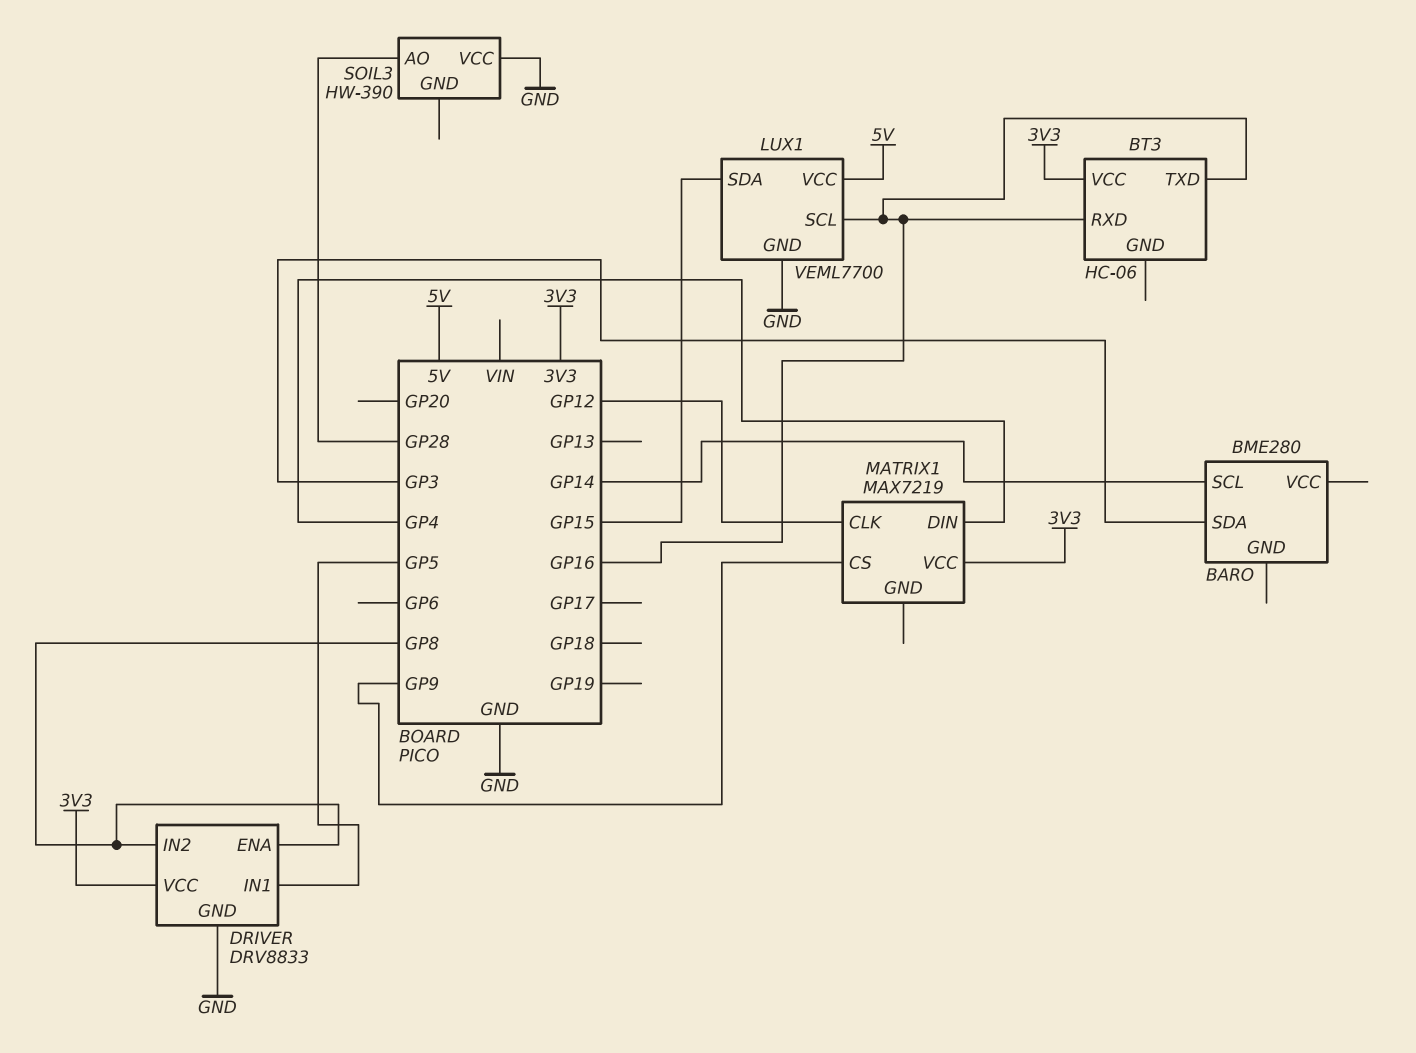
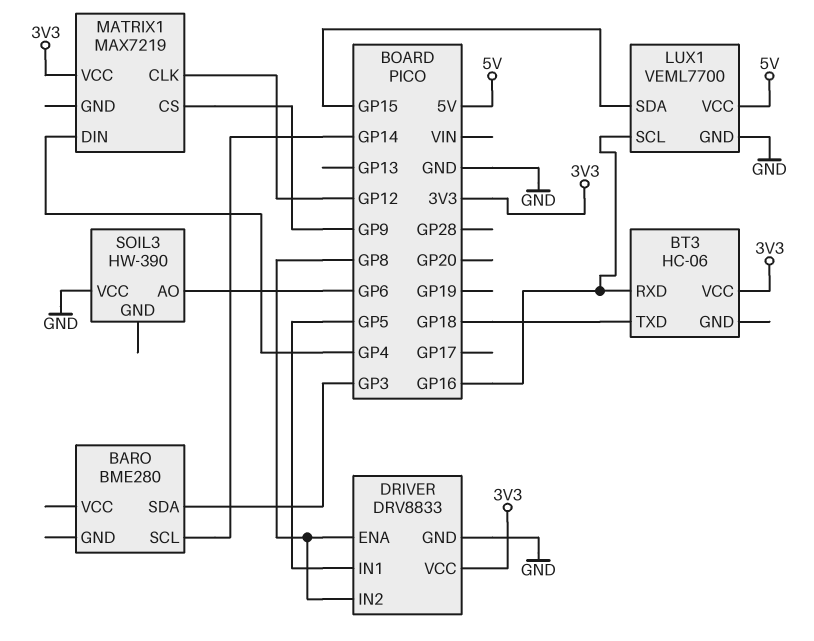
BT3 pin TXD: GP16 -> GP18
SOIL3 pin AO: GP28 -> GP6

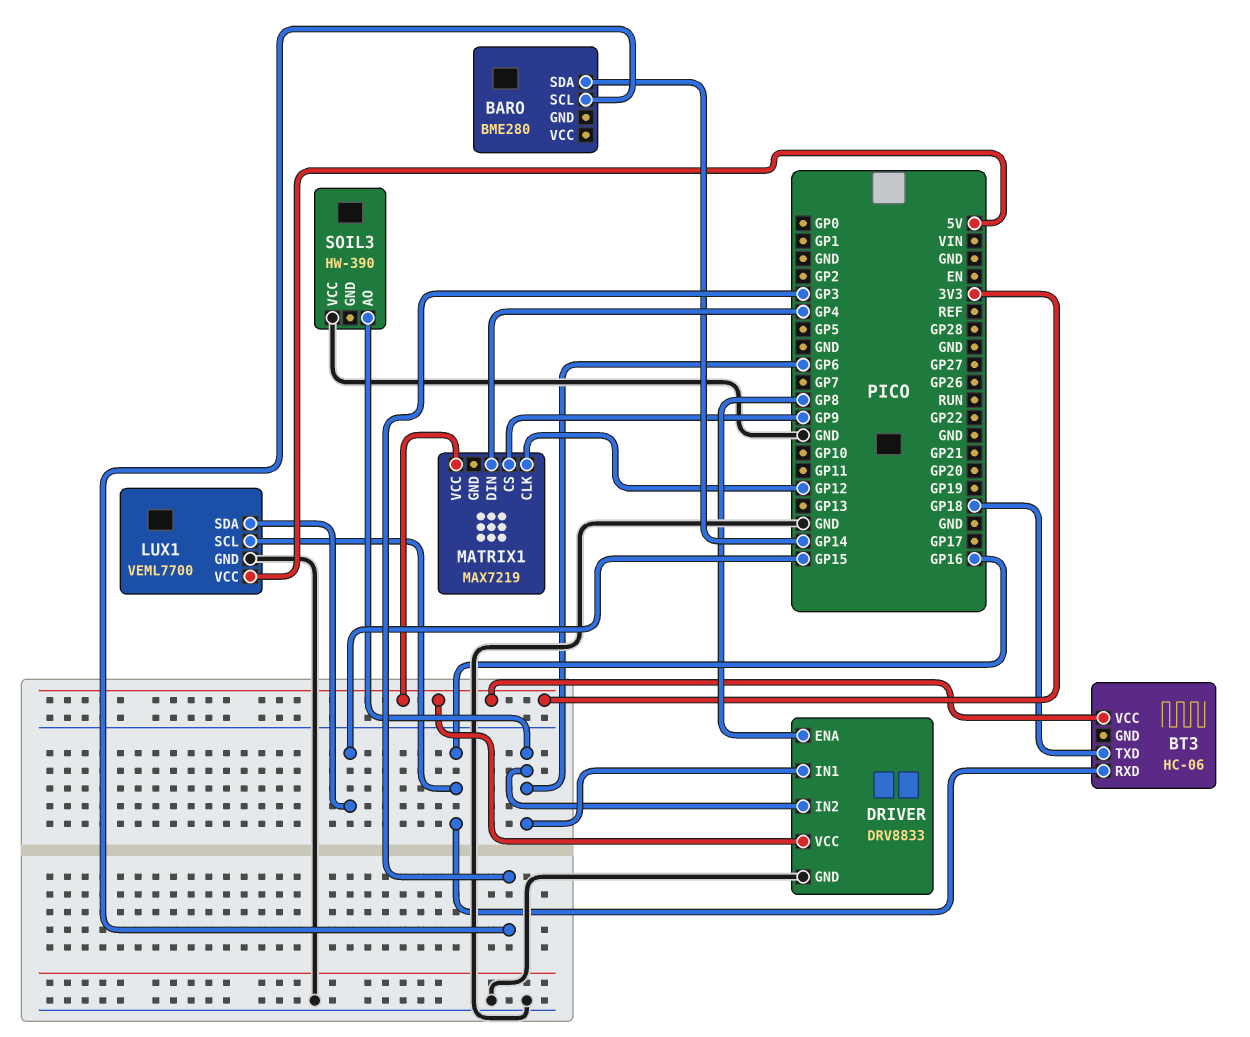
BARO pin SCL: GP14 -> GP3
BARO pin SDA: GP3 -> GP14
DRIVER pin IN1: GP5 -> GP6
DRIVER pin IN2: GP8 -> GP6

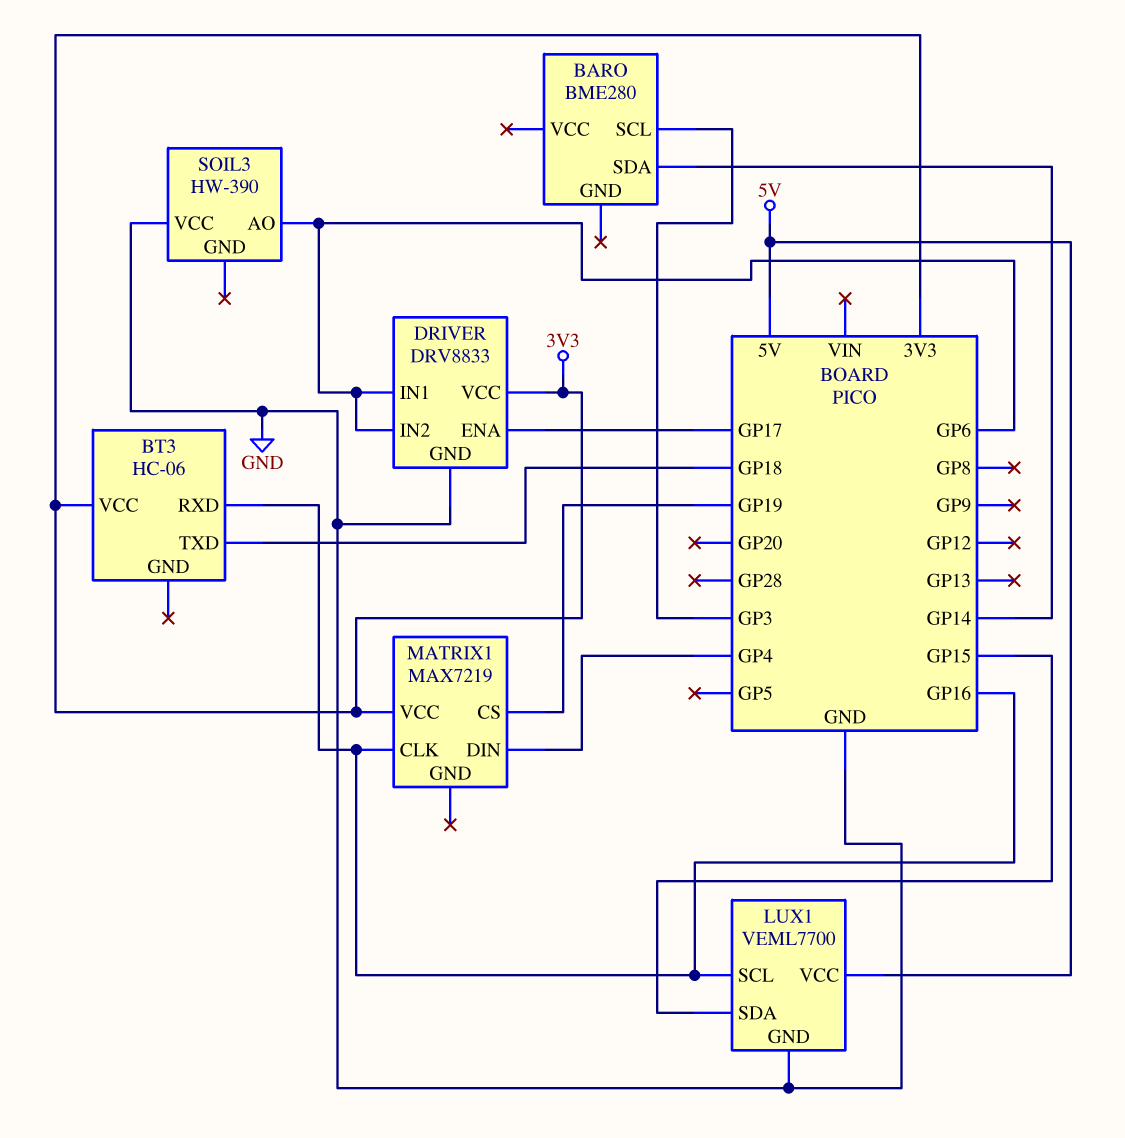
DRIVER pin ENA: GP8 -> GP17
MATRIX1 pin CLK: GP12 -> GP16
MATRIX1 pin CS: GP9 -> GP19

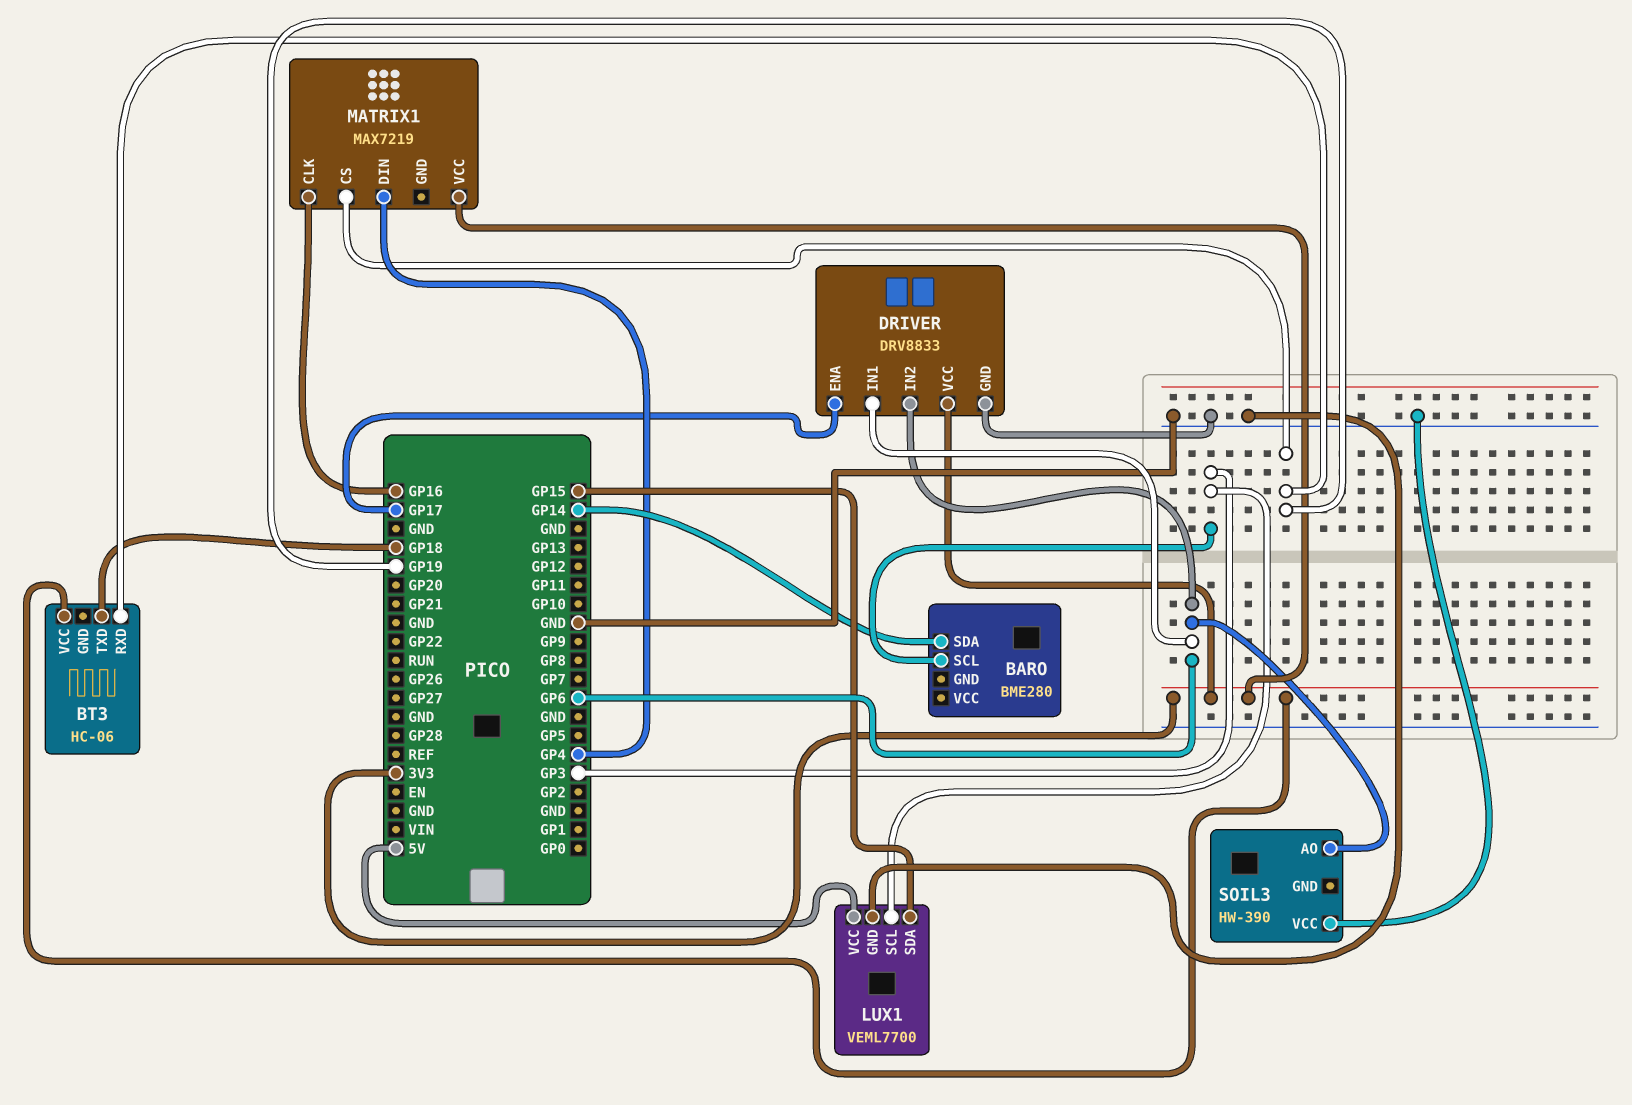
BT3 pin RXD: GP16 -> GP19
LUX1 pin SCL: GP16 -> GP3

